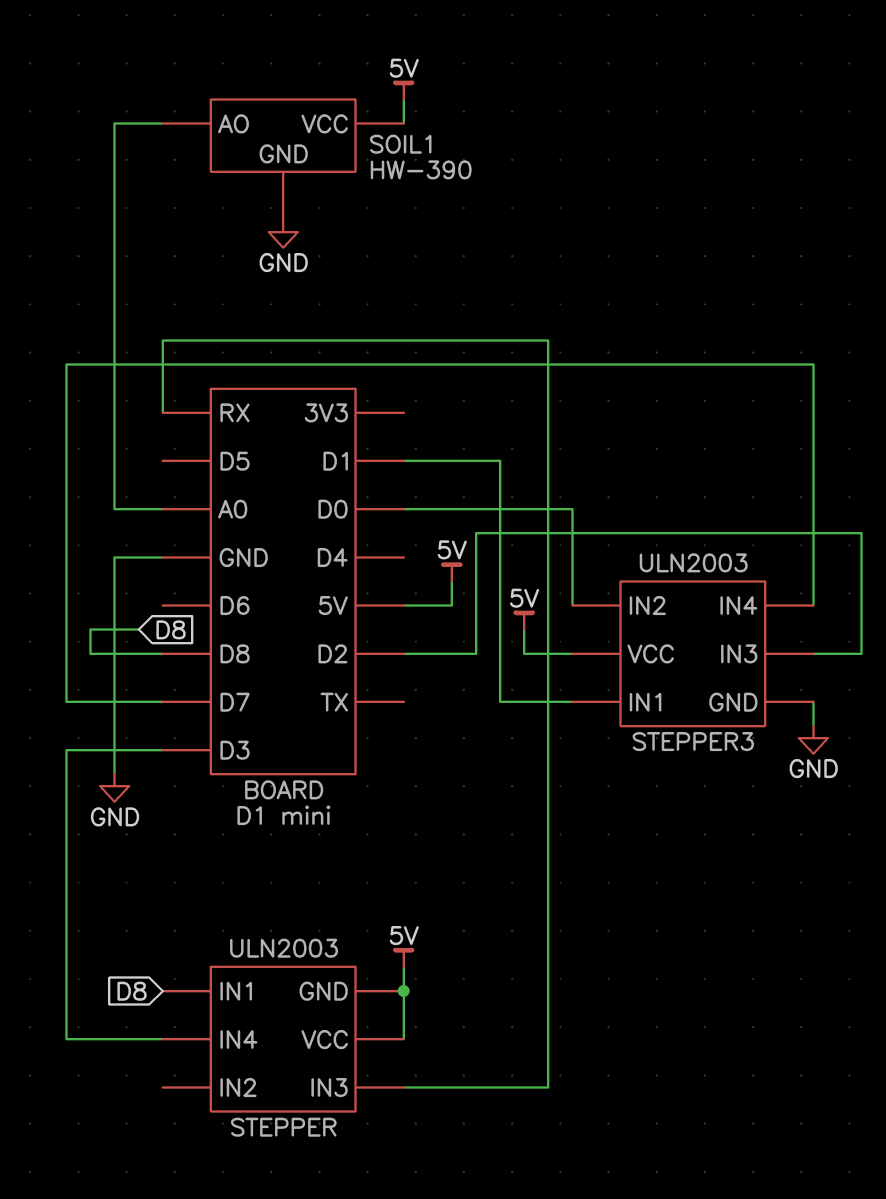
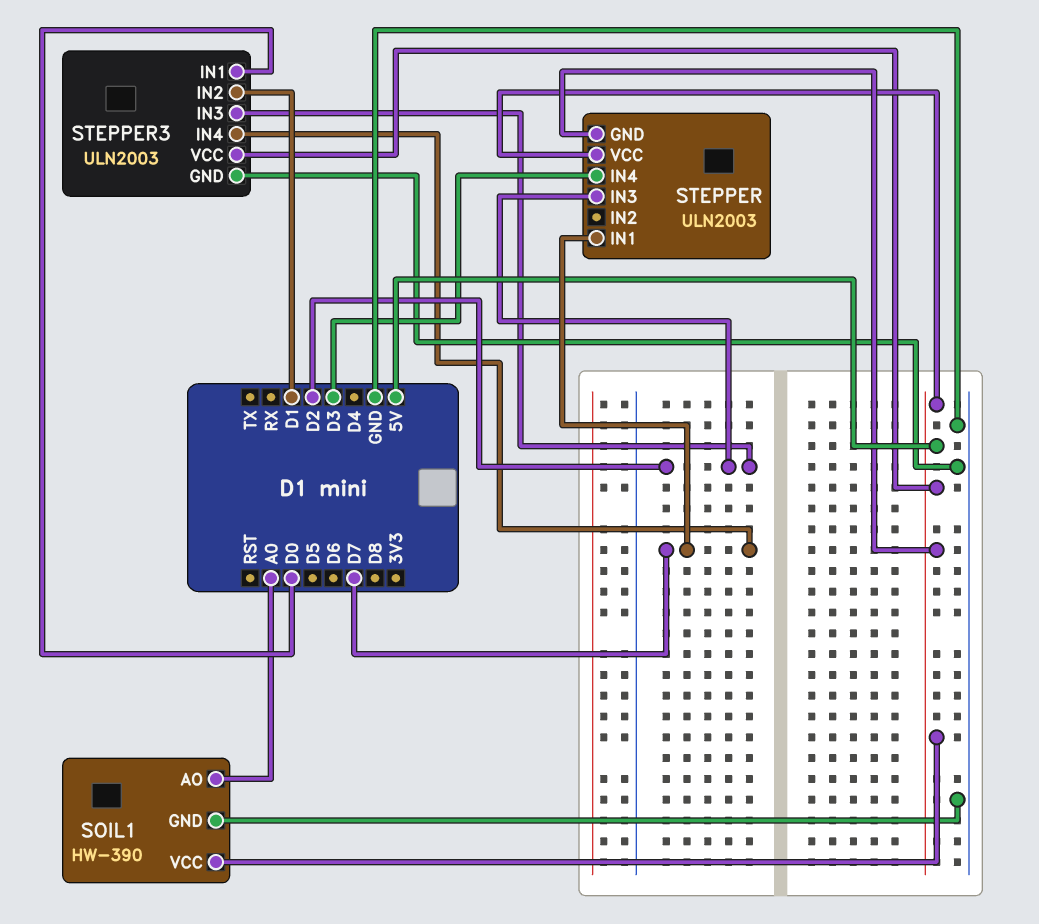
STEPPER pin IN1: D8 -> D7
STEPPER pin IN3: RX -> D2
STEPPER3 pin IN1: D1 -> D0
STEPPER3 pin IN2: D0 -> D1

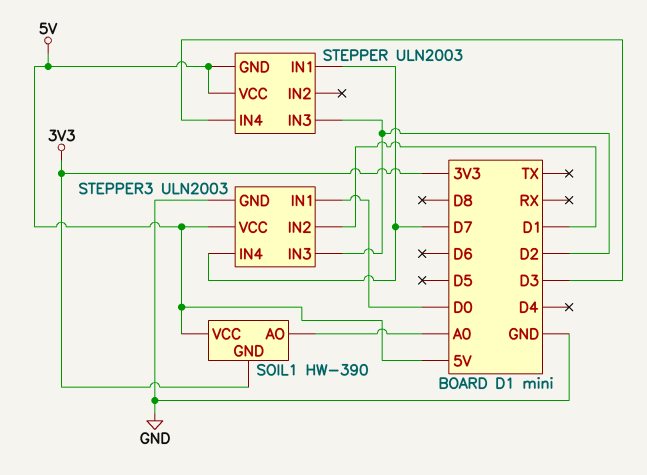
SOIL1 pin GND: GND -> 3V3

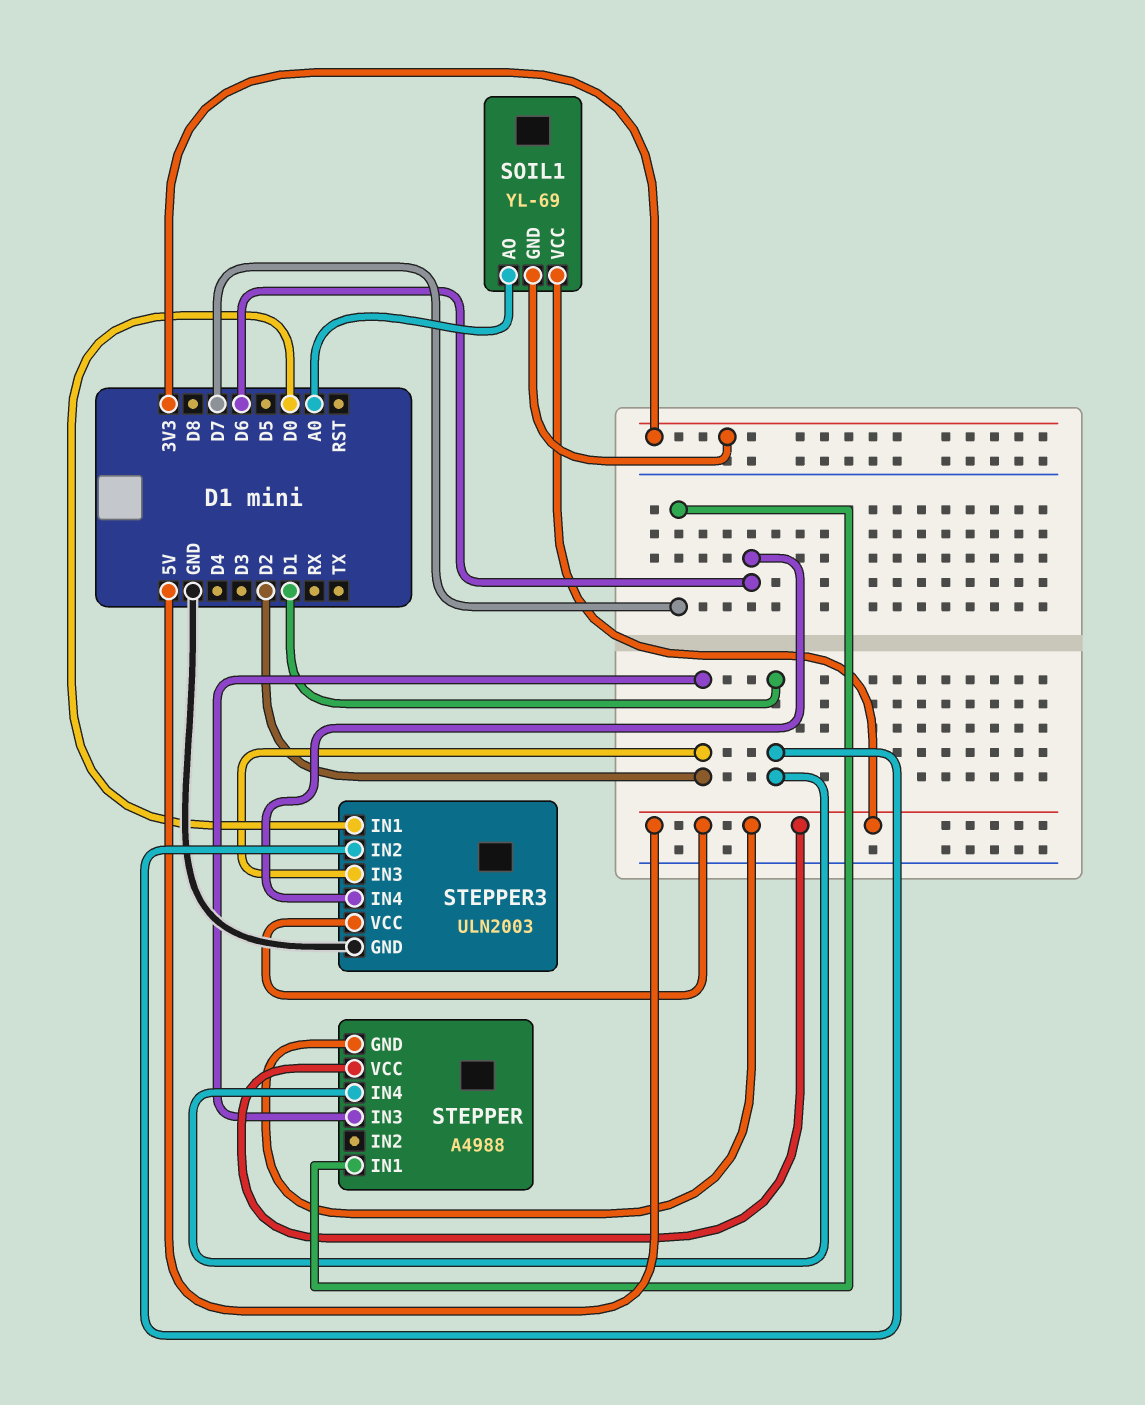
SOIL1: HW-390 -> YL-69
STEPPER: ULN2003 -> A4988
STEPPER pin IN4: D3 -> D1
STEPPER3 pin IN4: D7 -> D6

